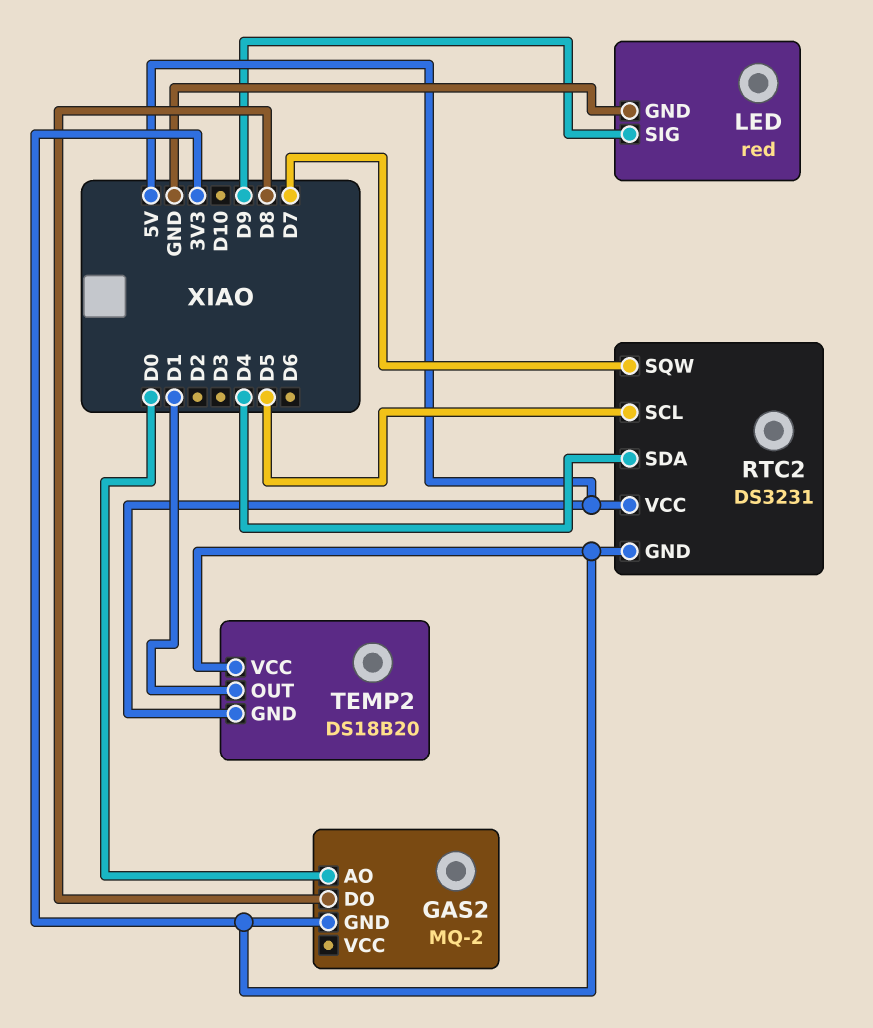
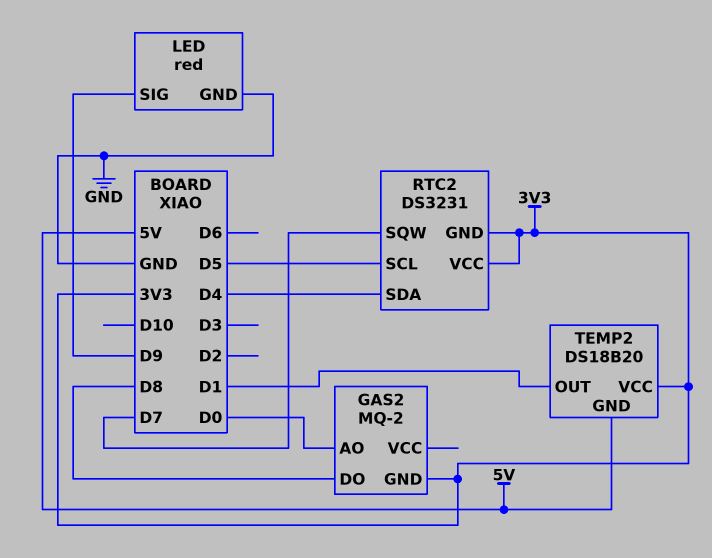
RTC2 pin VCC: 5V -> 3V3

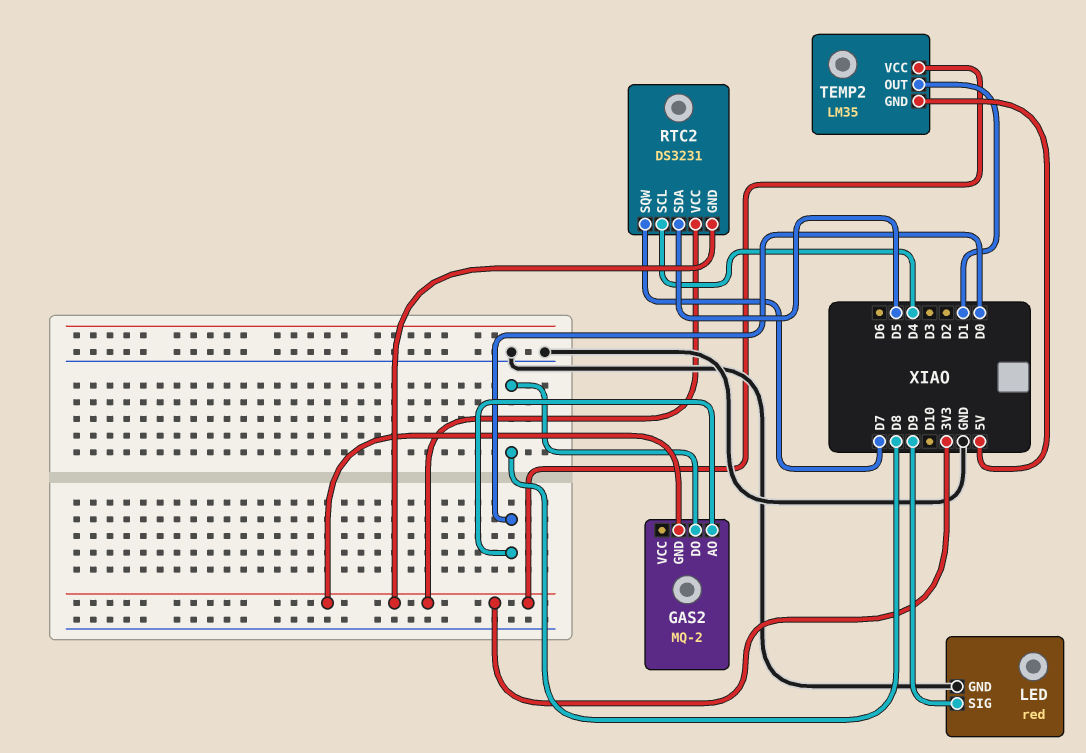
RTC2 pin SCL: D5 -> D4
RTC2 pin SDA: D4 -> D5
TEMP2: DS18B20 -> LM35

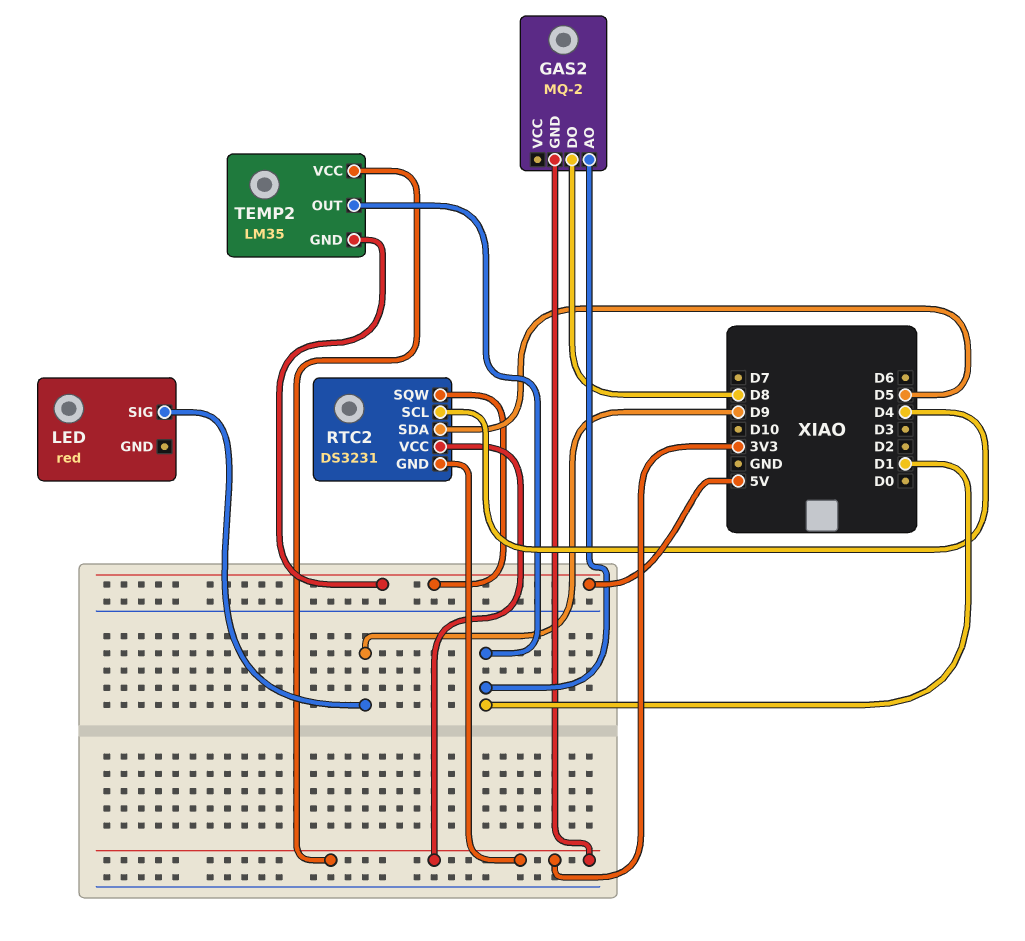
GAS2 pin AO: D0 -> D1
LED pin GND: GND -> none
RTC2 pin SQW: D7 -> 5V

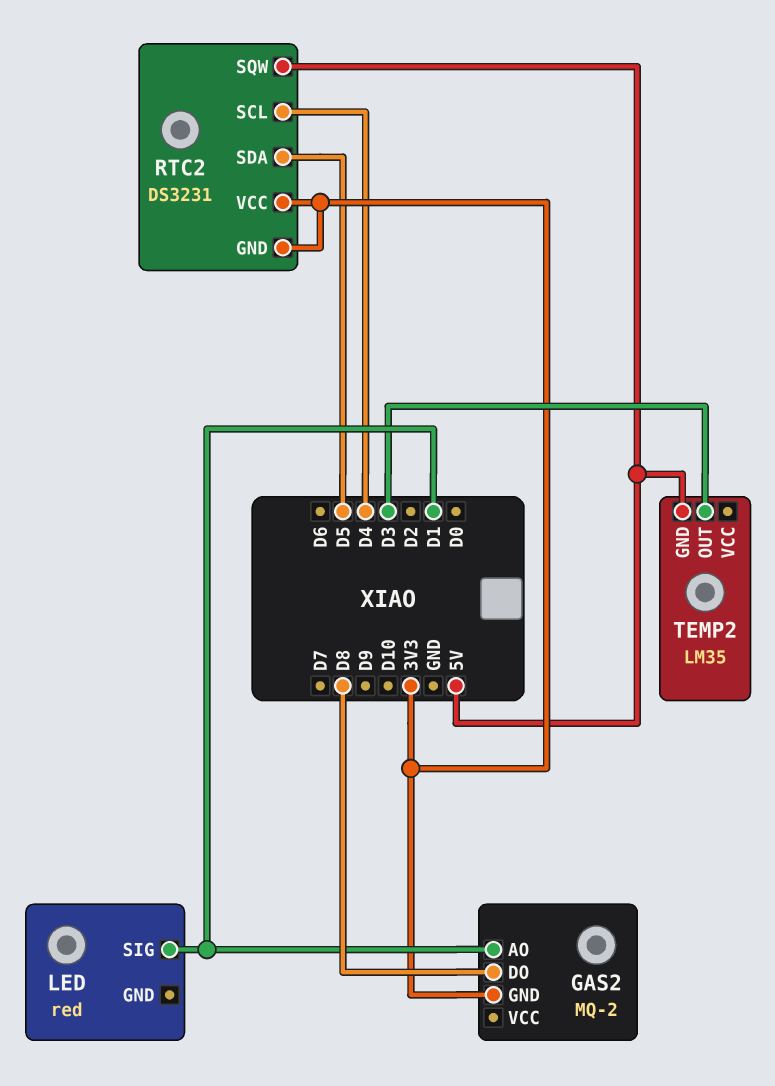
LED pin SIG: D9 -> D1
TEMP2 pin OUT: D1 -> D3
TEMP2 pin VCC: 3V3 -> none

